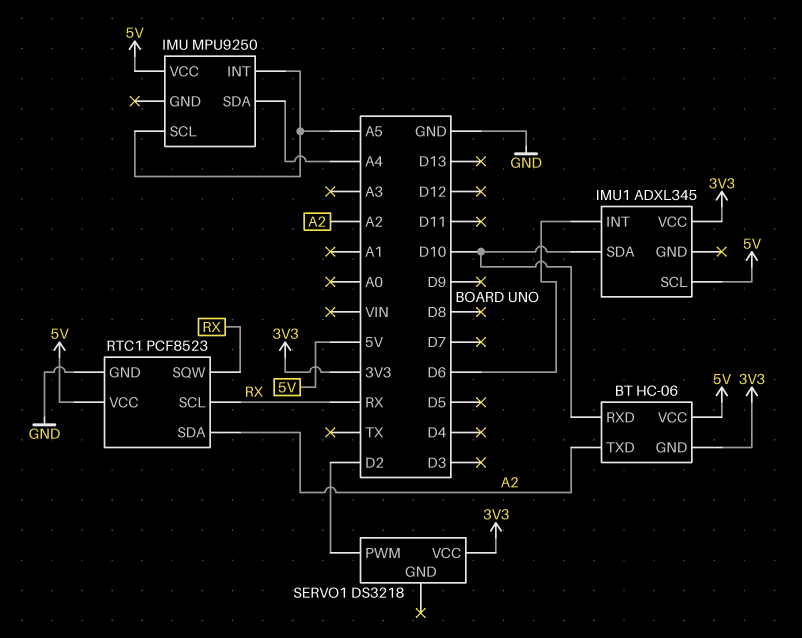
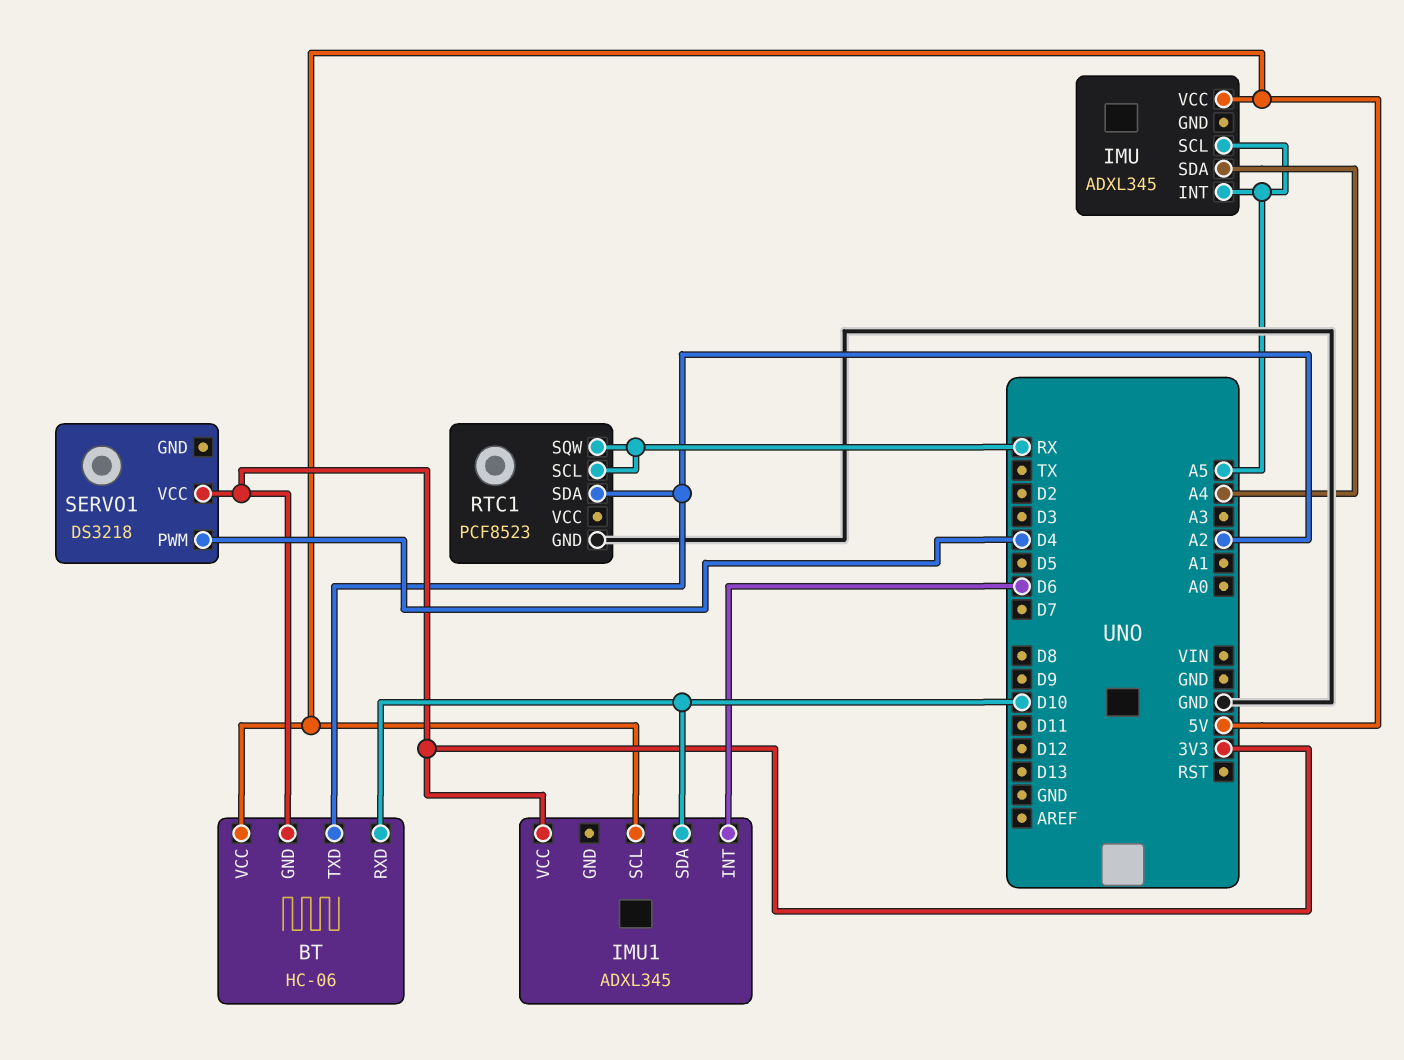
IMU: MPU9250 -> ADXL345
RTC1 pin VCC: 5V -> none
SERVO1 pin PWM: D2 -> D4

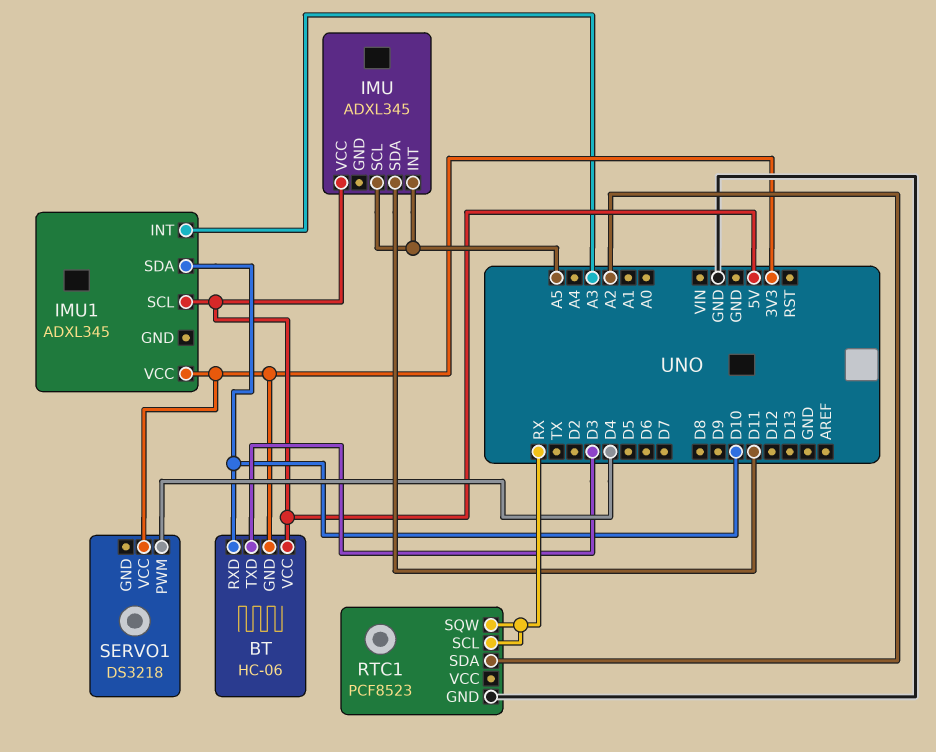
BT pin TXD: A2 -> D3
IMU pin SDA: A4 -> D11
IMU1 pin INT: D6 -> A3

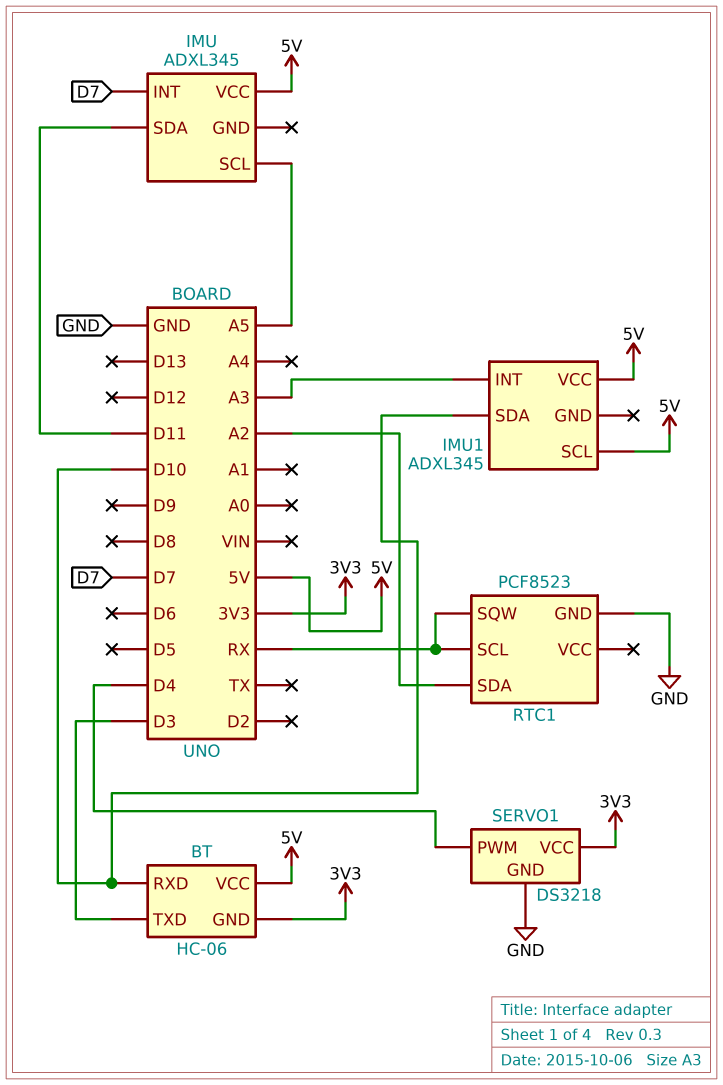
IMU pin INT: A5 -> D7
IMU1 pin VCC: 3V3 -> 5V
SERVO1 pin GND: none -> GND

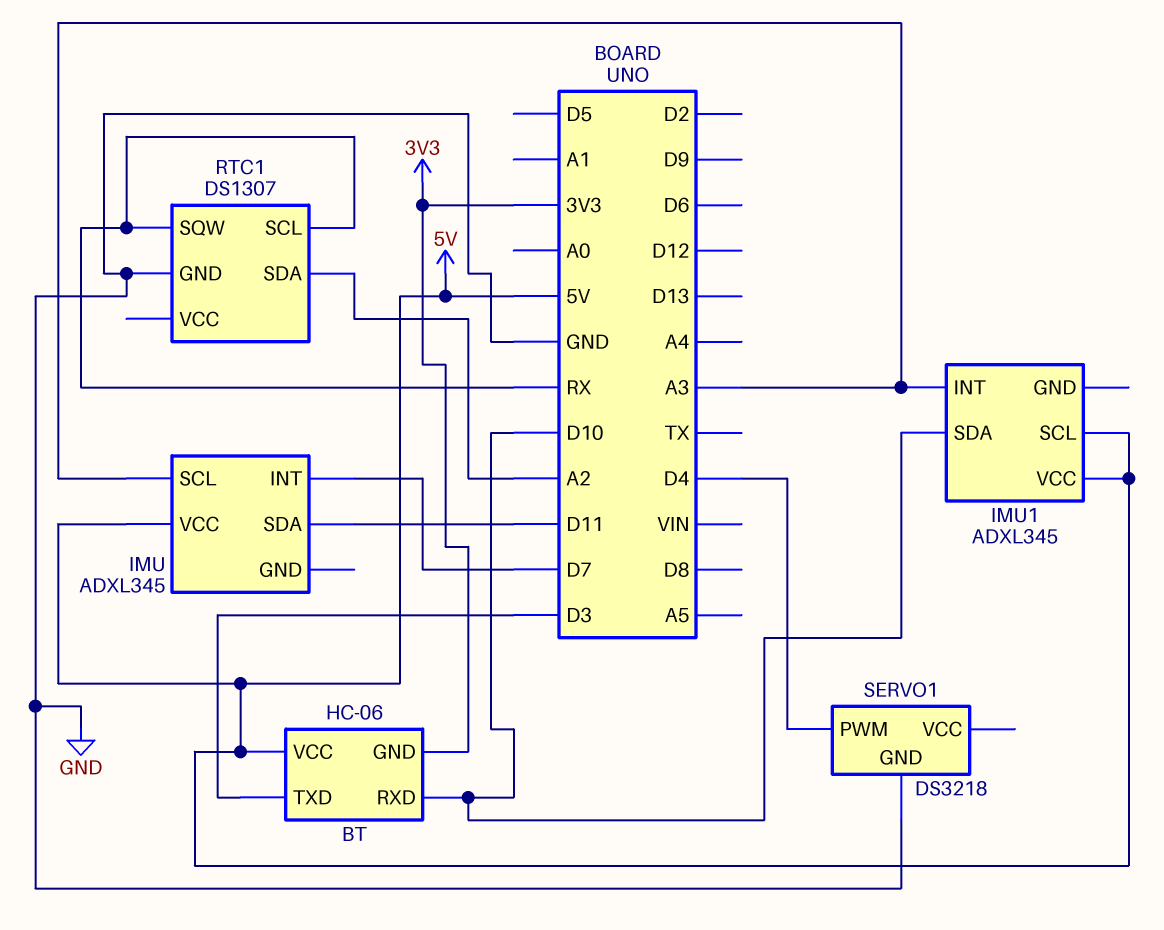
IMU pin SCL: A5 -> A3
RTC1: PCF8523 -> DS1307
SERVO1 pin VCC: 3V3 -> none

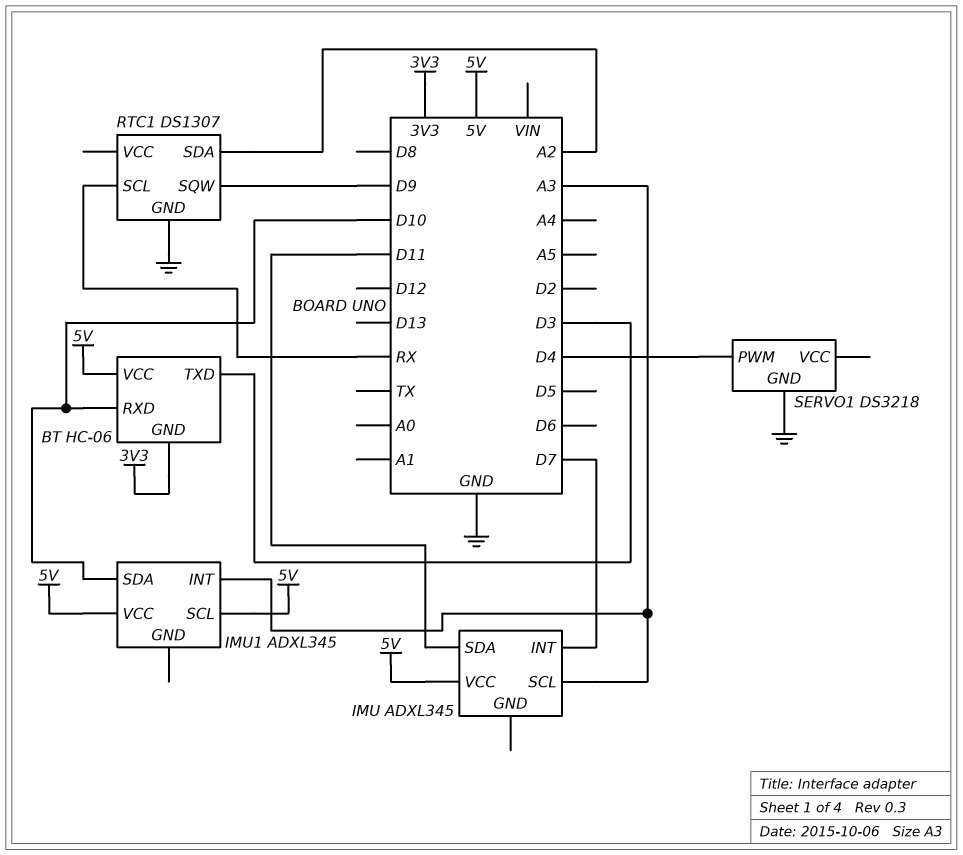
RTC1 pin SQW: RX -> D9

